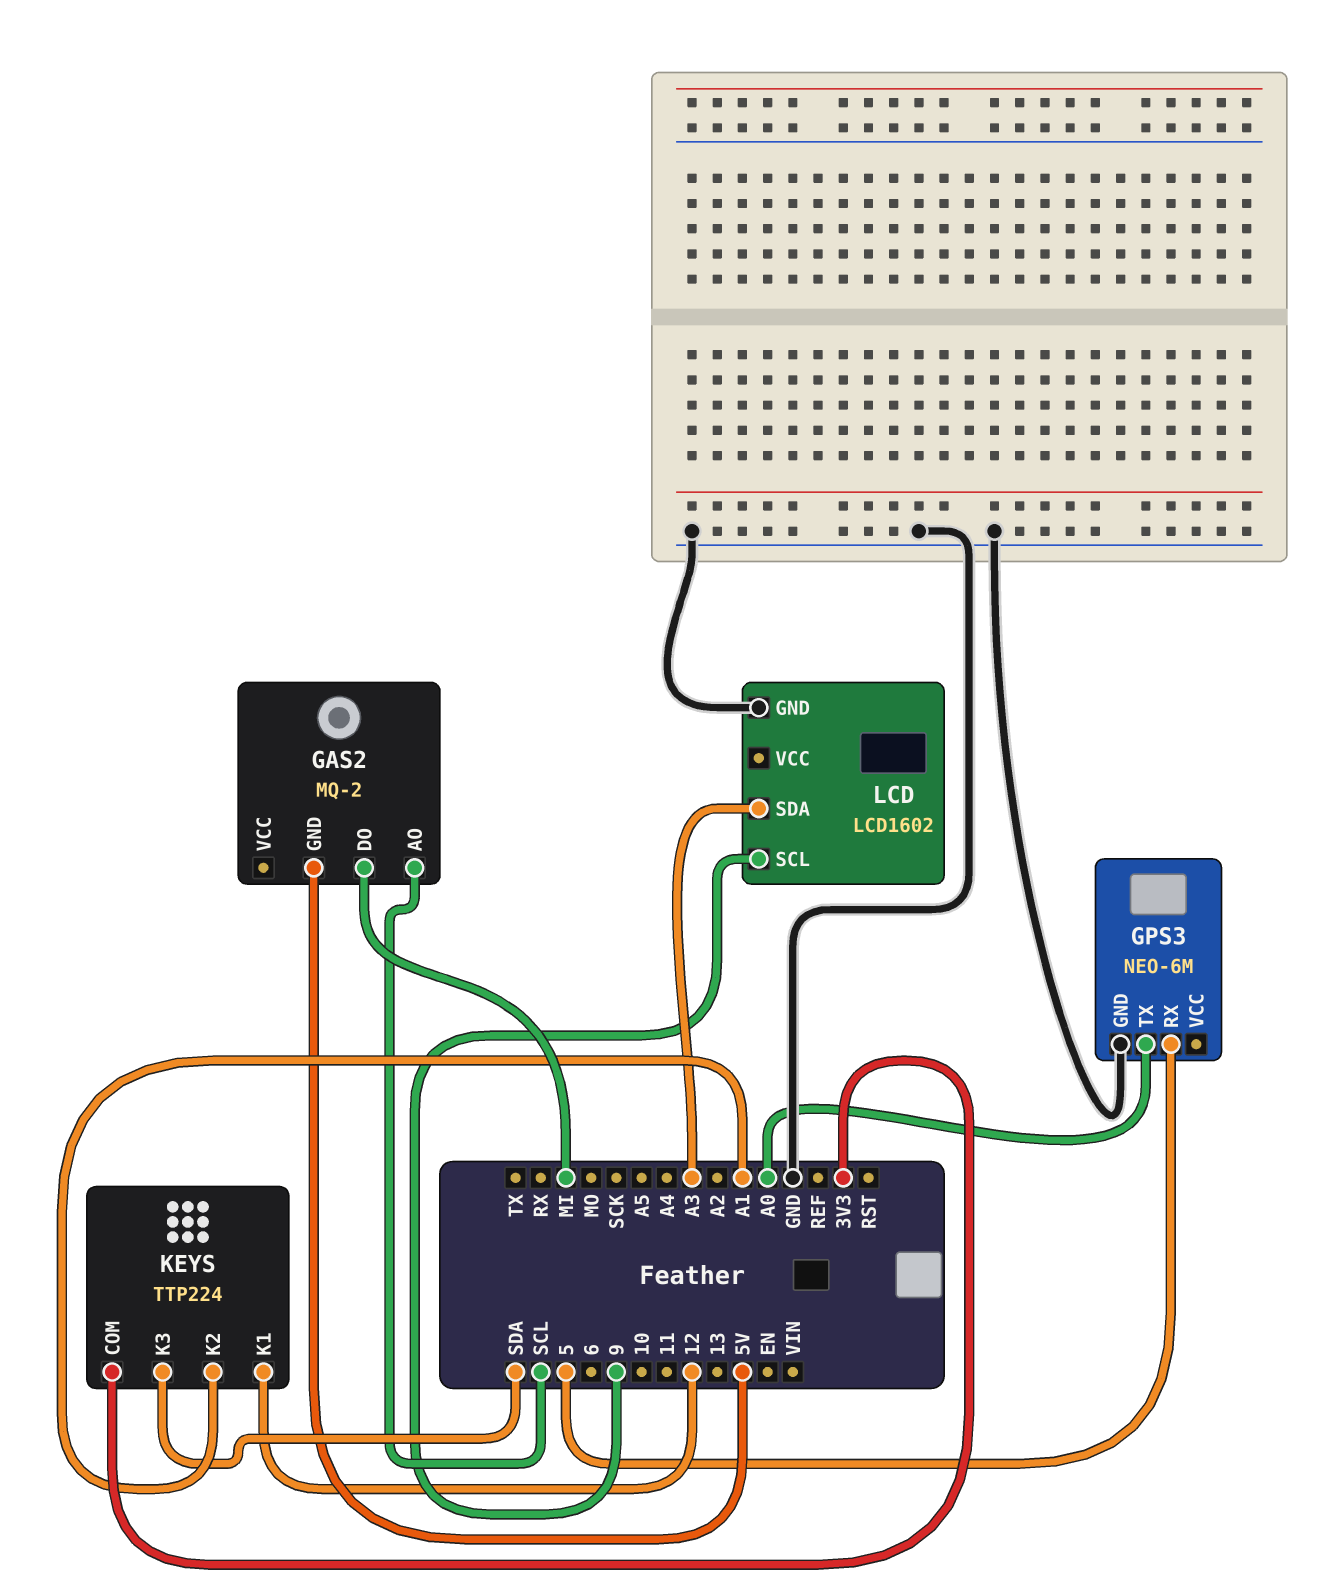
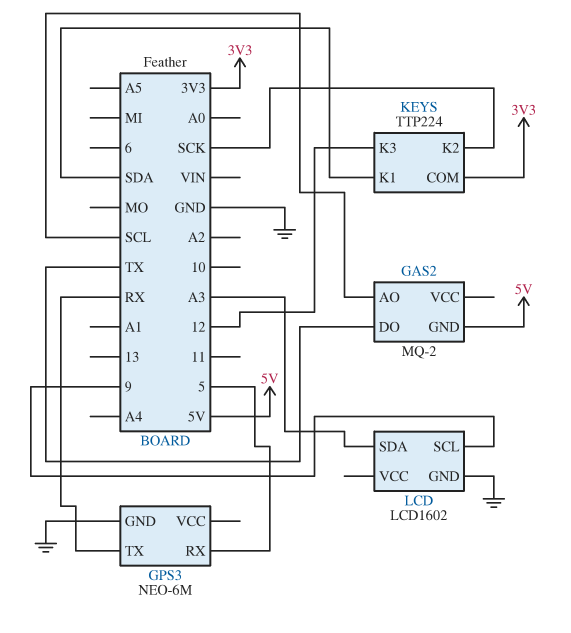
GAS2 pin DO: MI -> TX
GPS3 pin TX: A0 -> RX
KEYS pin K1: 12 -> SDA
KEYS pin K2: A1 -> SCK
KEYS pin K3: SDA -> 12

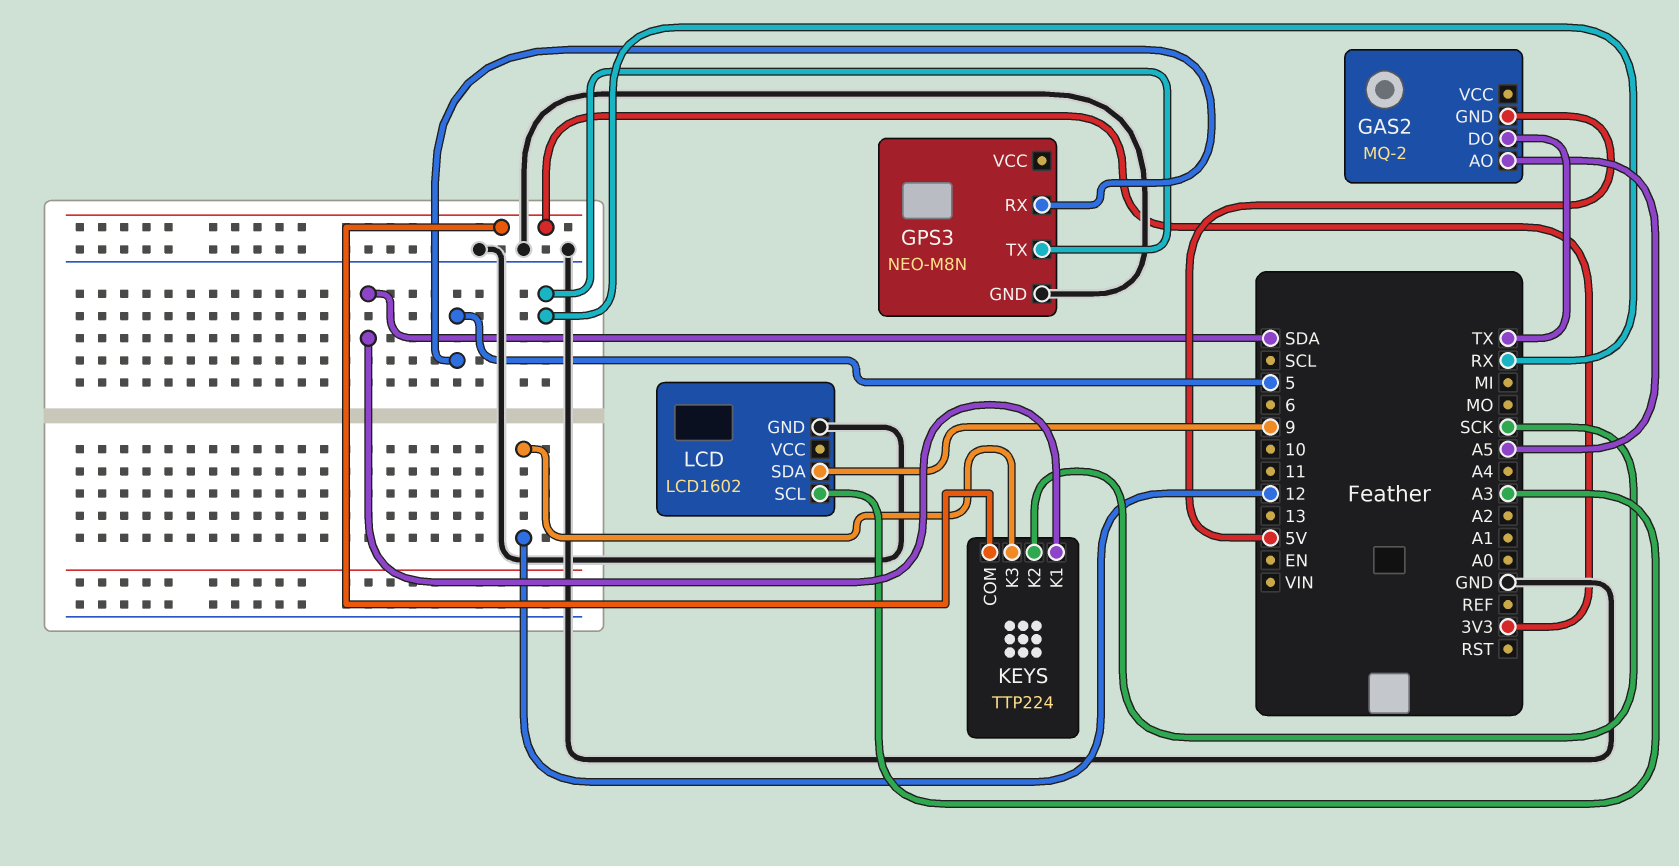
GAS2 pin AO: SCL -> A5
GPS3: NEO-6M -> NEO-M8N
LCD pin SCL: 9 -> A3
LCD pin SDA: A3 -> 9

